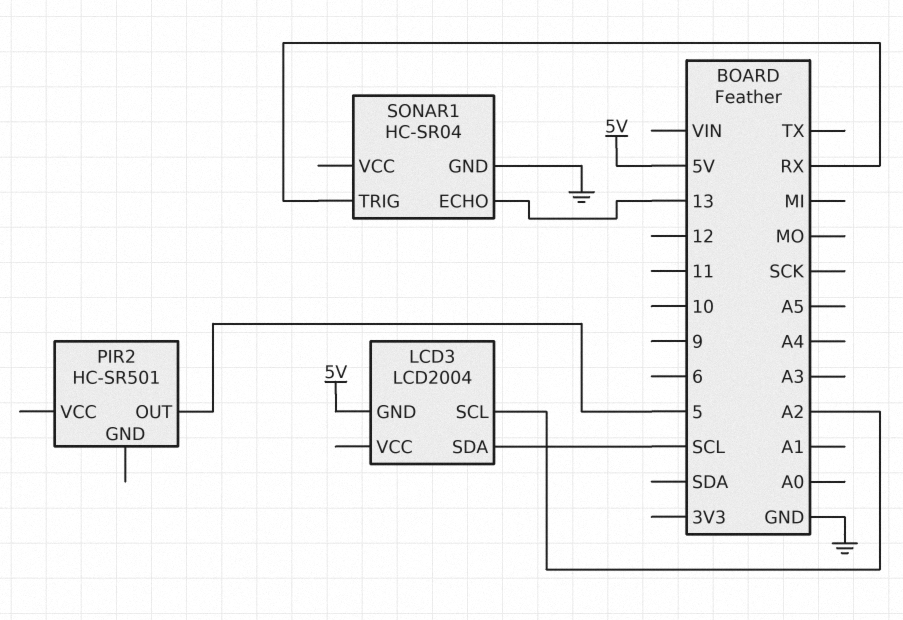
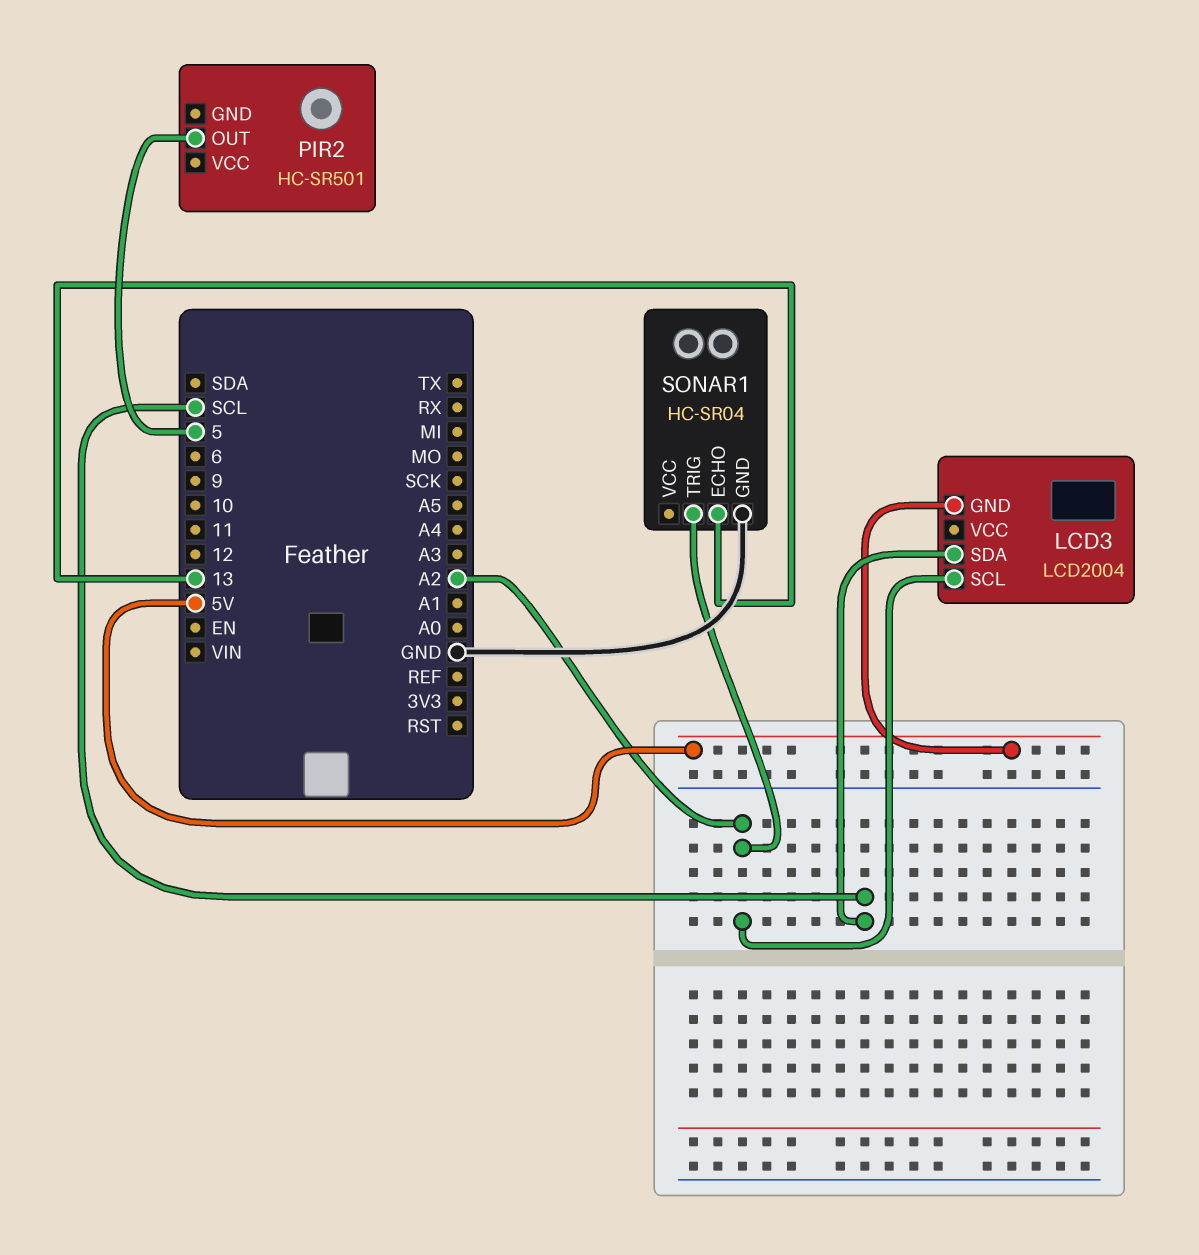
SONAR1 pin TRIG: RX -> A2

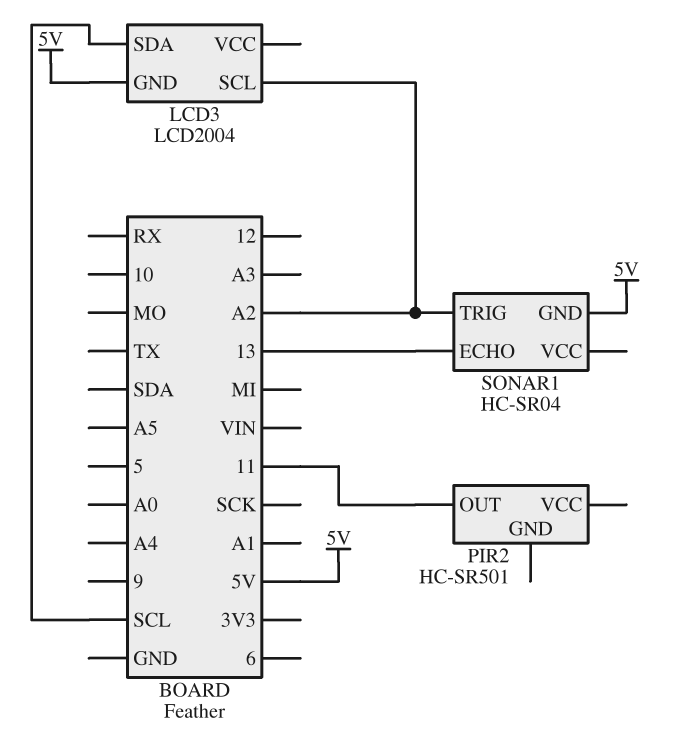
PIR2 pin OUT: 5 -> 11
SONAR1 pin GND: GND -> 5V

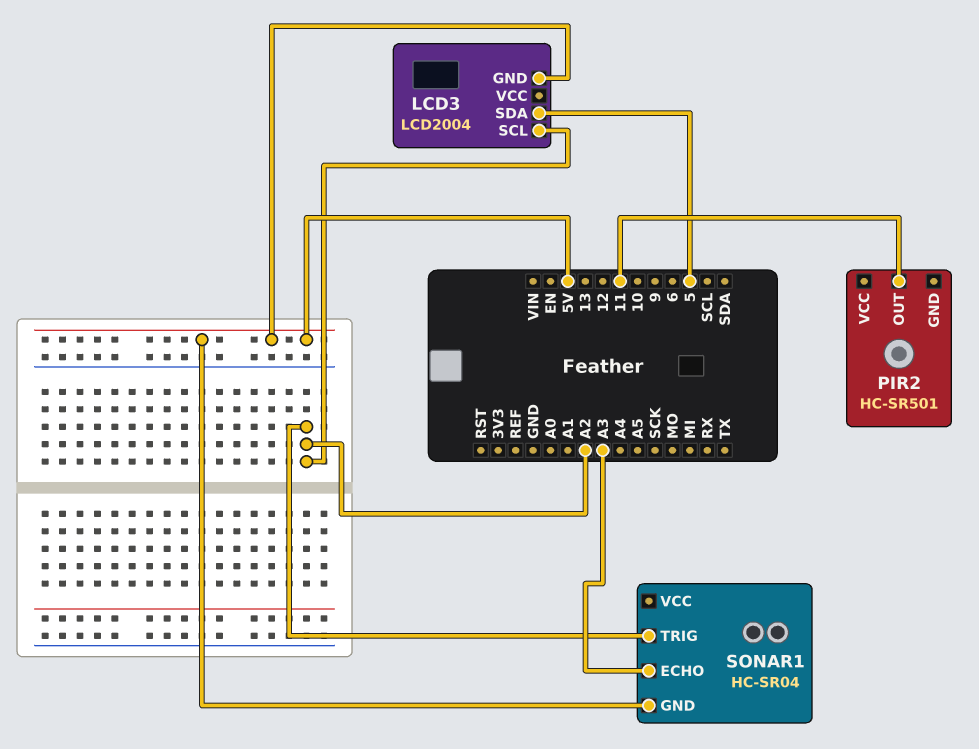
LCD3 pin SDA: SCL -> 5
SONAR1 pin ECHO: 13 -> A3

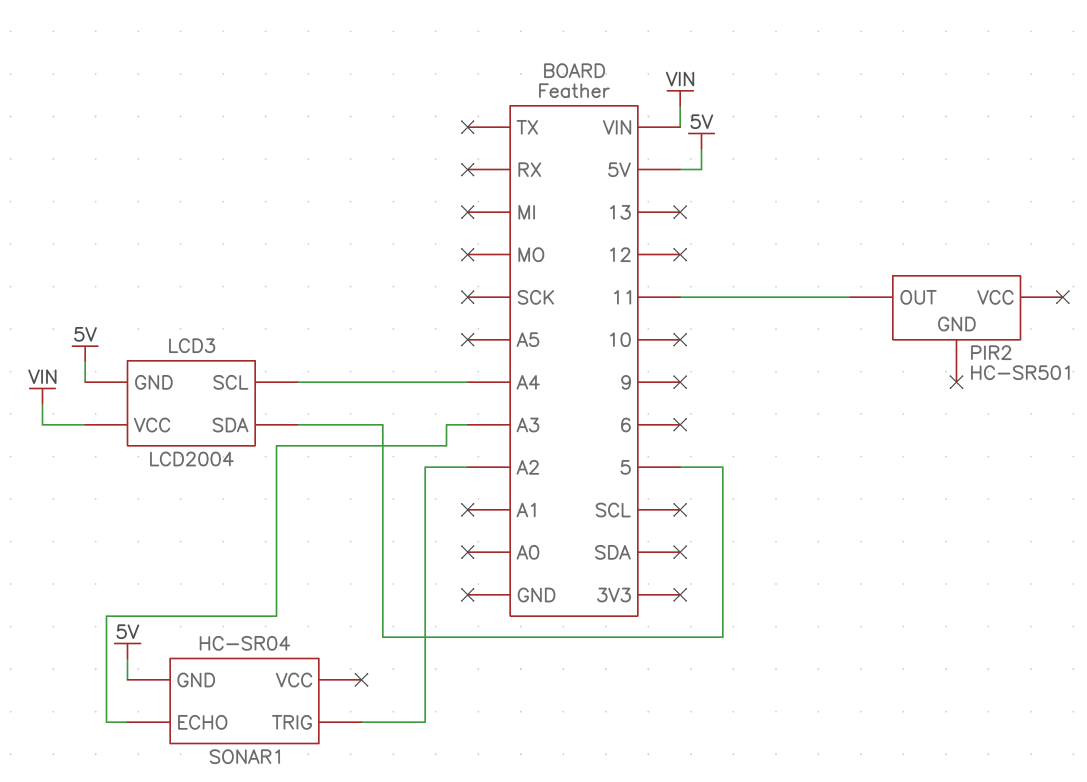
LCD3 pin SCL: A2 -> A4
LCD3 pin VCC: none -> VIN

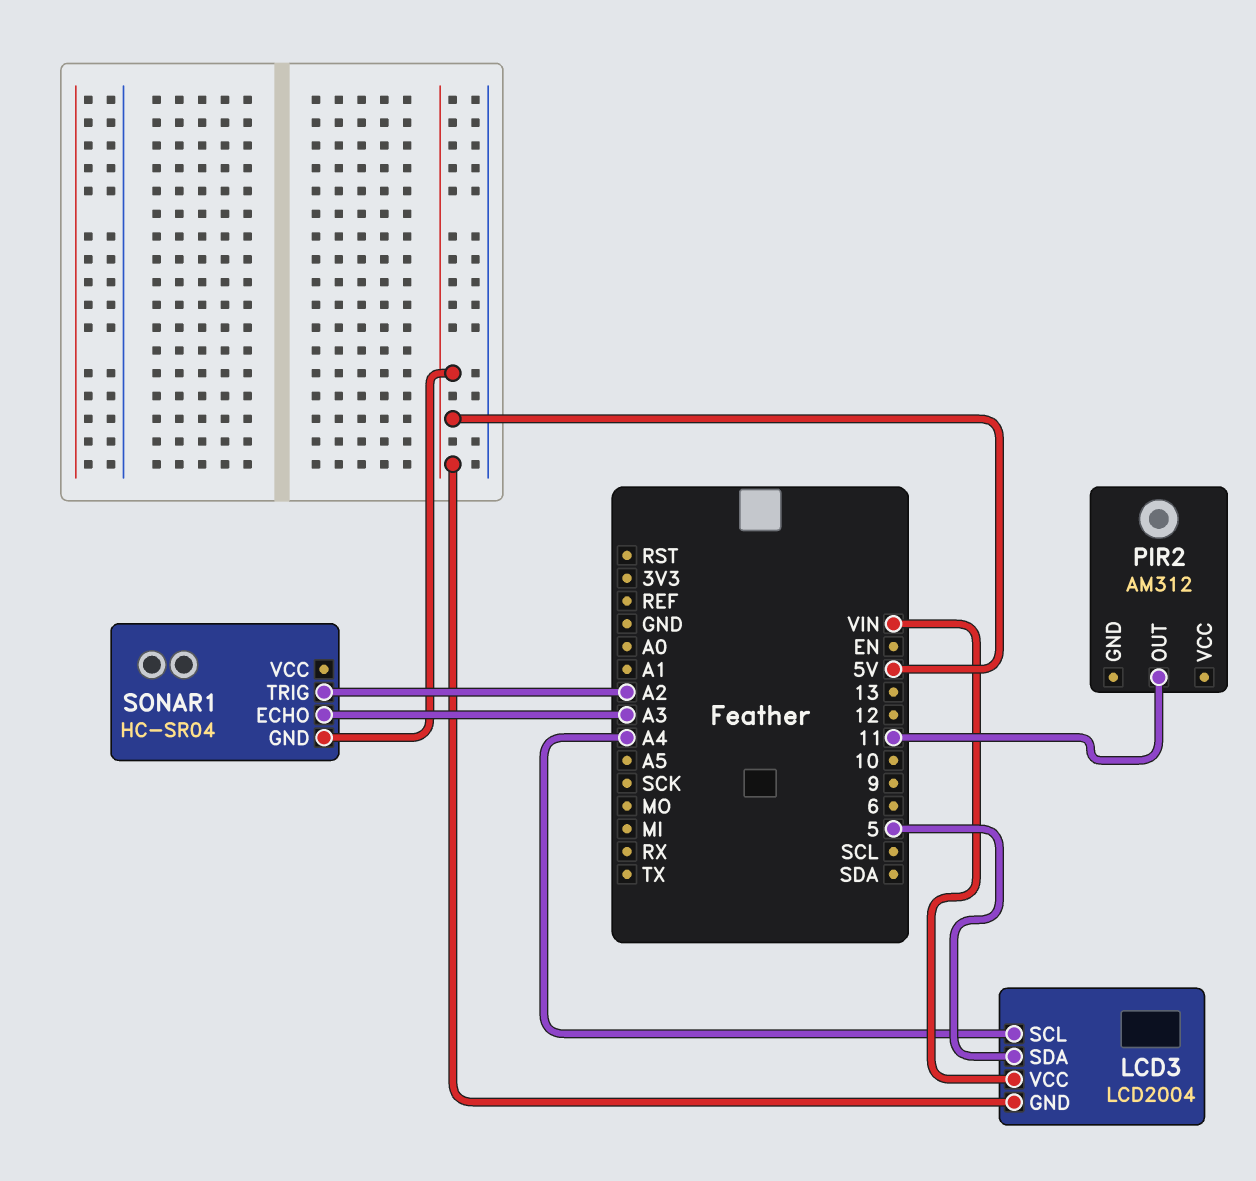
PIR2: HC-SR501 -> AM312

